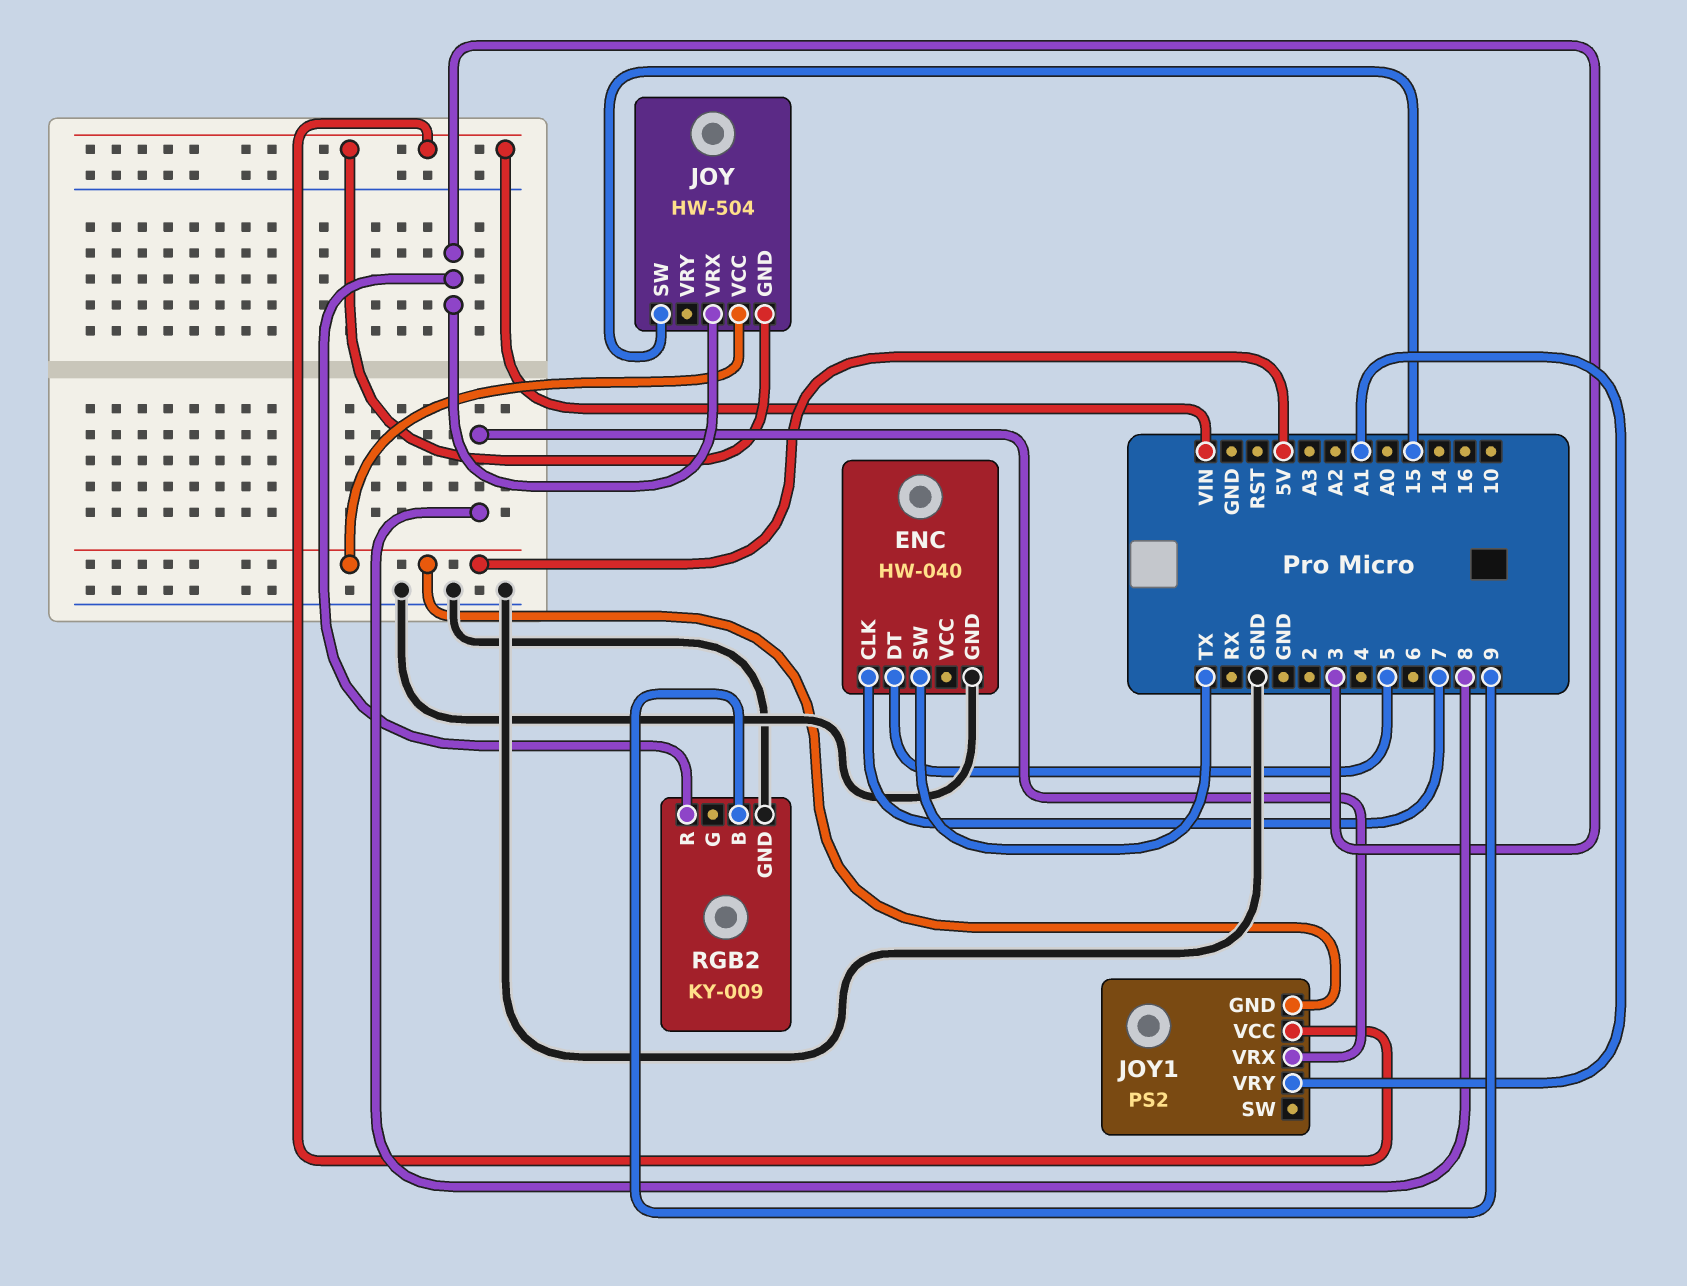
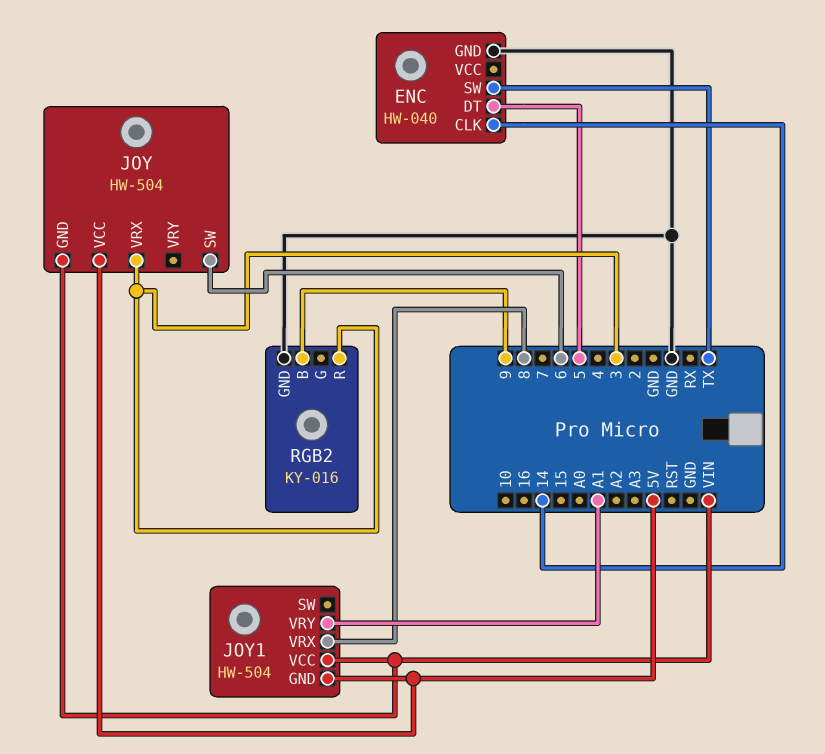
ENC pin CLK: 7 -> 14
JOY pin SW: 15 -> 6
JOY1: PS2 -> HW-504
RGB2: KY-009 -> KY-016

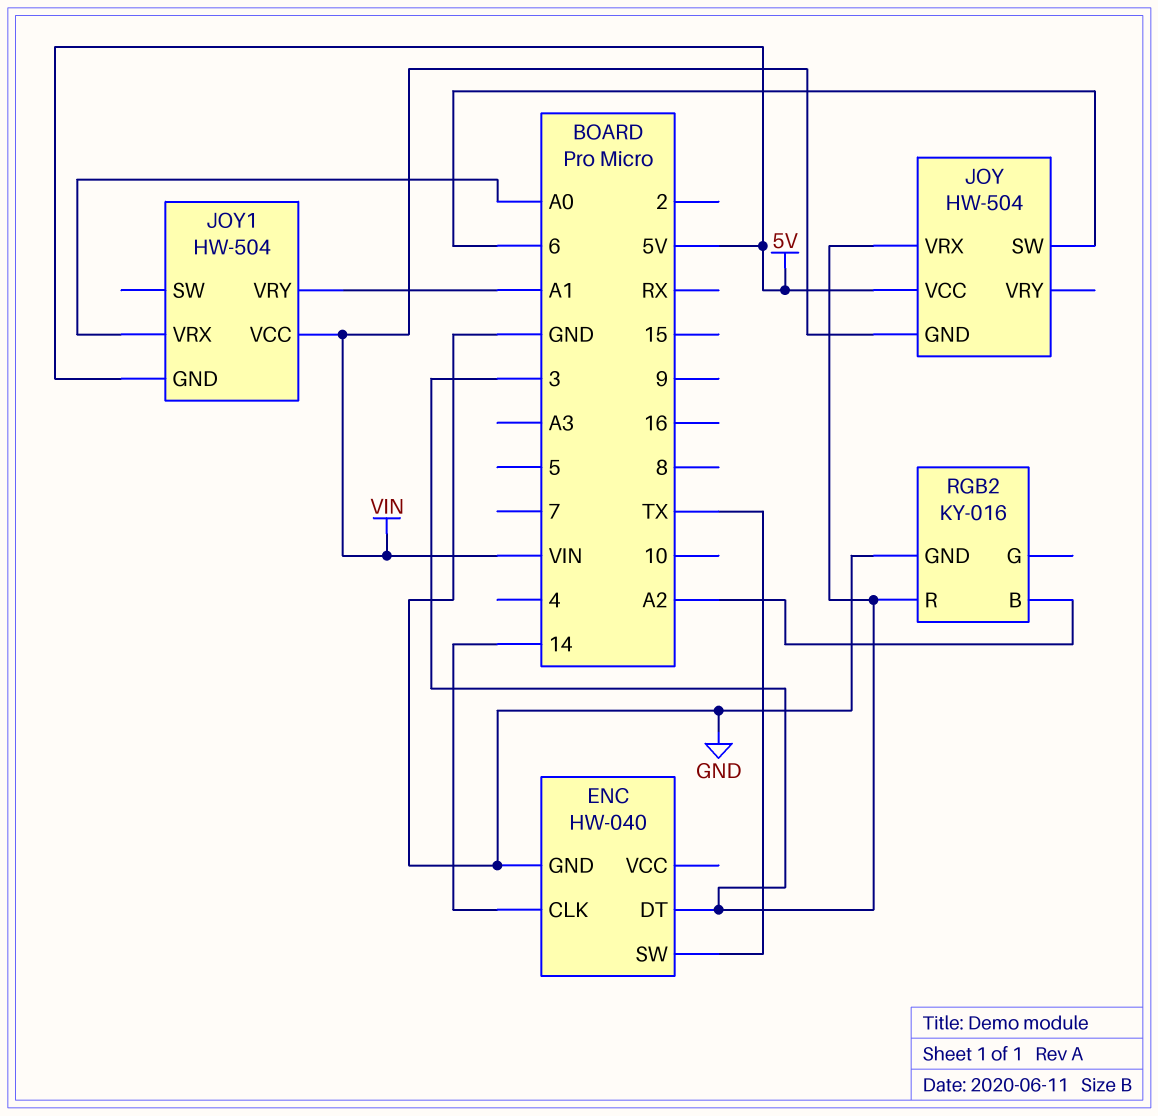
ENC pin DT: 5 -> 3
JOY1 pin VRX: 8 -> A0
RGB2 pin B: 9 -> A2

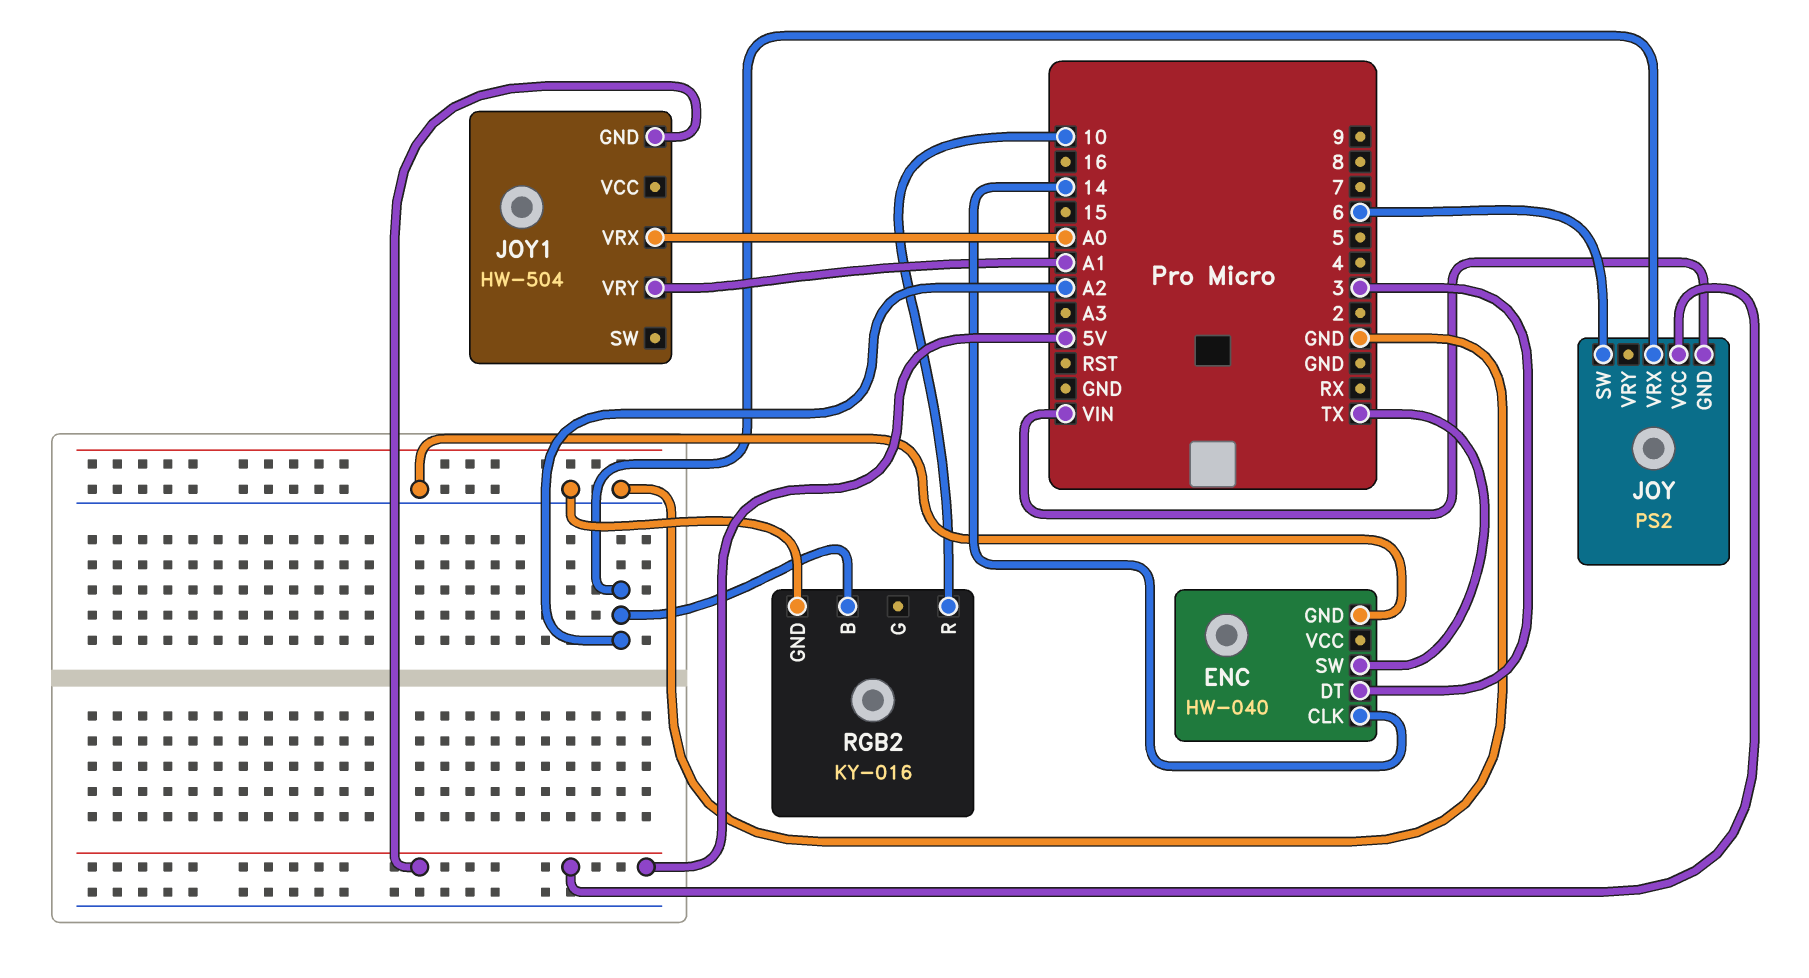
JOY: HW-504 -> PS2
JOY pin VRX: 3 -> A2
JOY1 pin VCC: VIN -> none
RGB2 pin R: 3 -> 10

